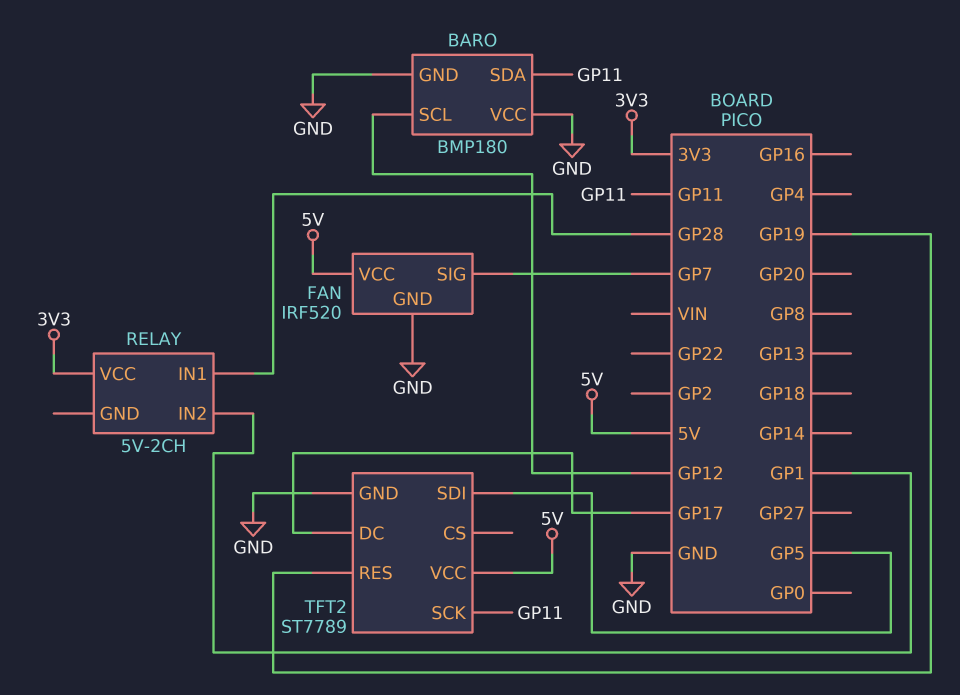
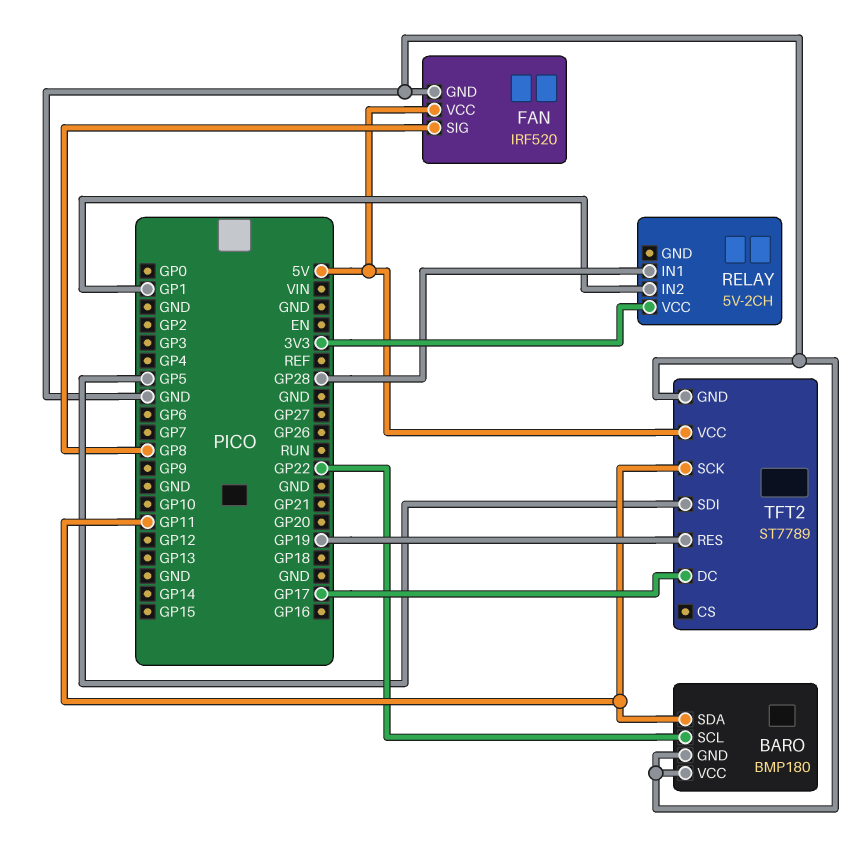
BARO pin SCL: GP12 -> GP22
FAN pin SIG: GP7 -> GP8

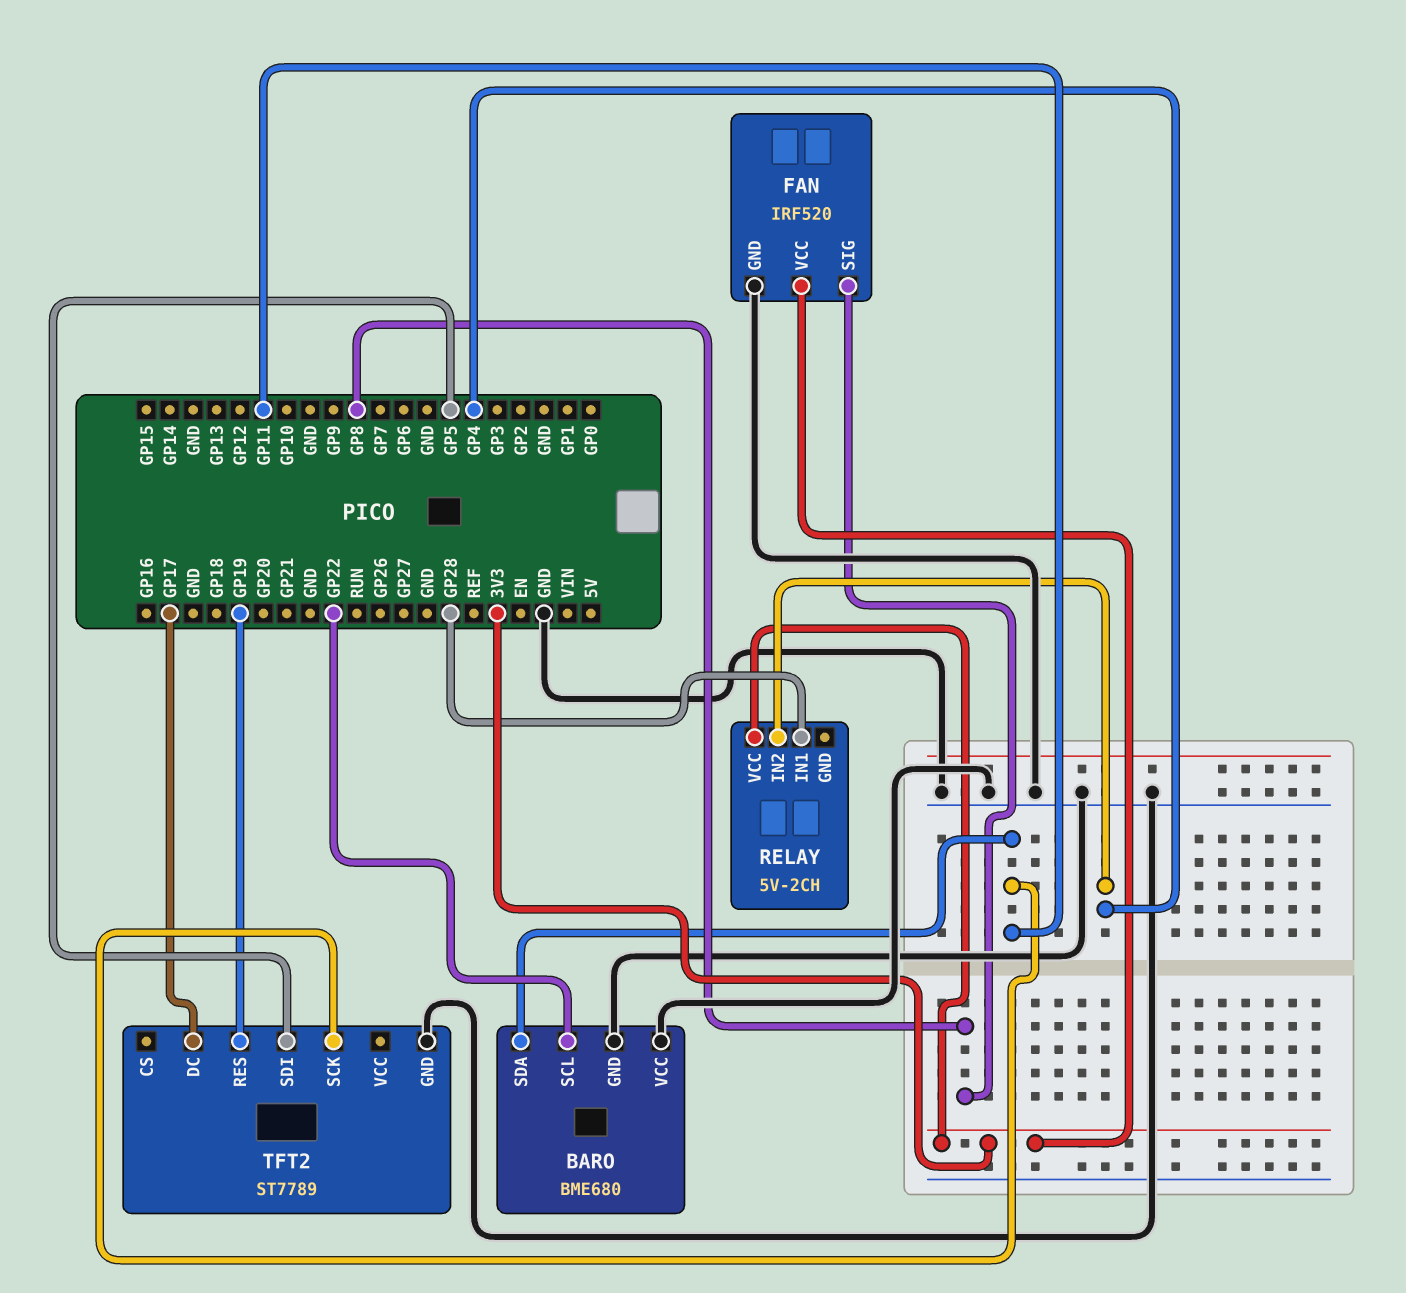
BARO: BMP180 -> BME680
FAN pin VCC: 5V -> 3V3
RELAY pin IN2: GP1 -> GP4
TFT2 pin VCC: 5V -> none

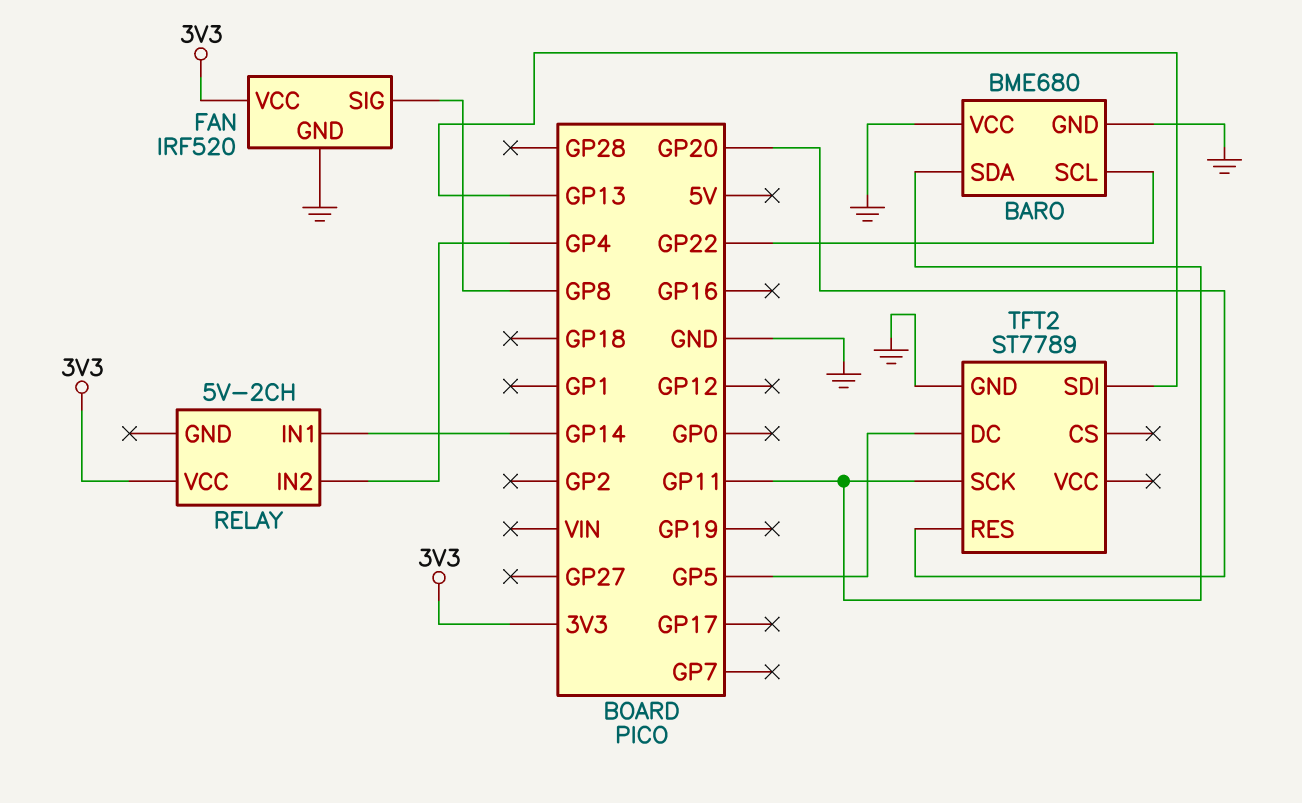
RELAY pin IN1: GP28 -> GP14
TFT2 pin DC: GP17 -> GP5
TFT2 pin RES: GP19 -> GP20
TFT2 pin SDI: GP5 -> GP13

